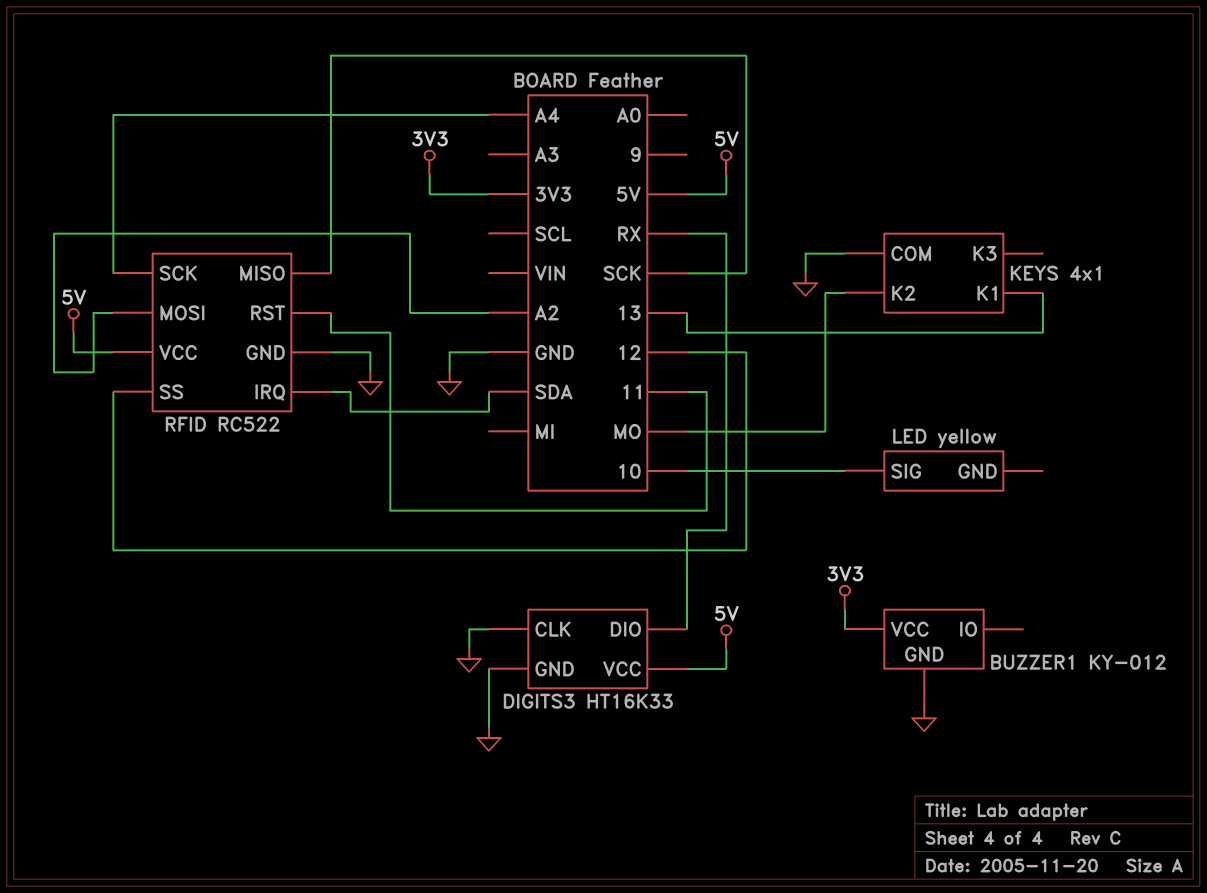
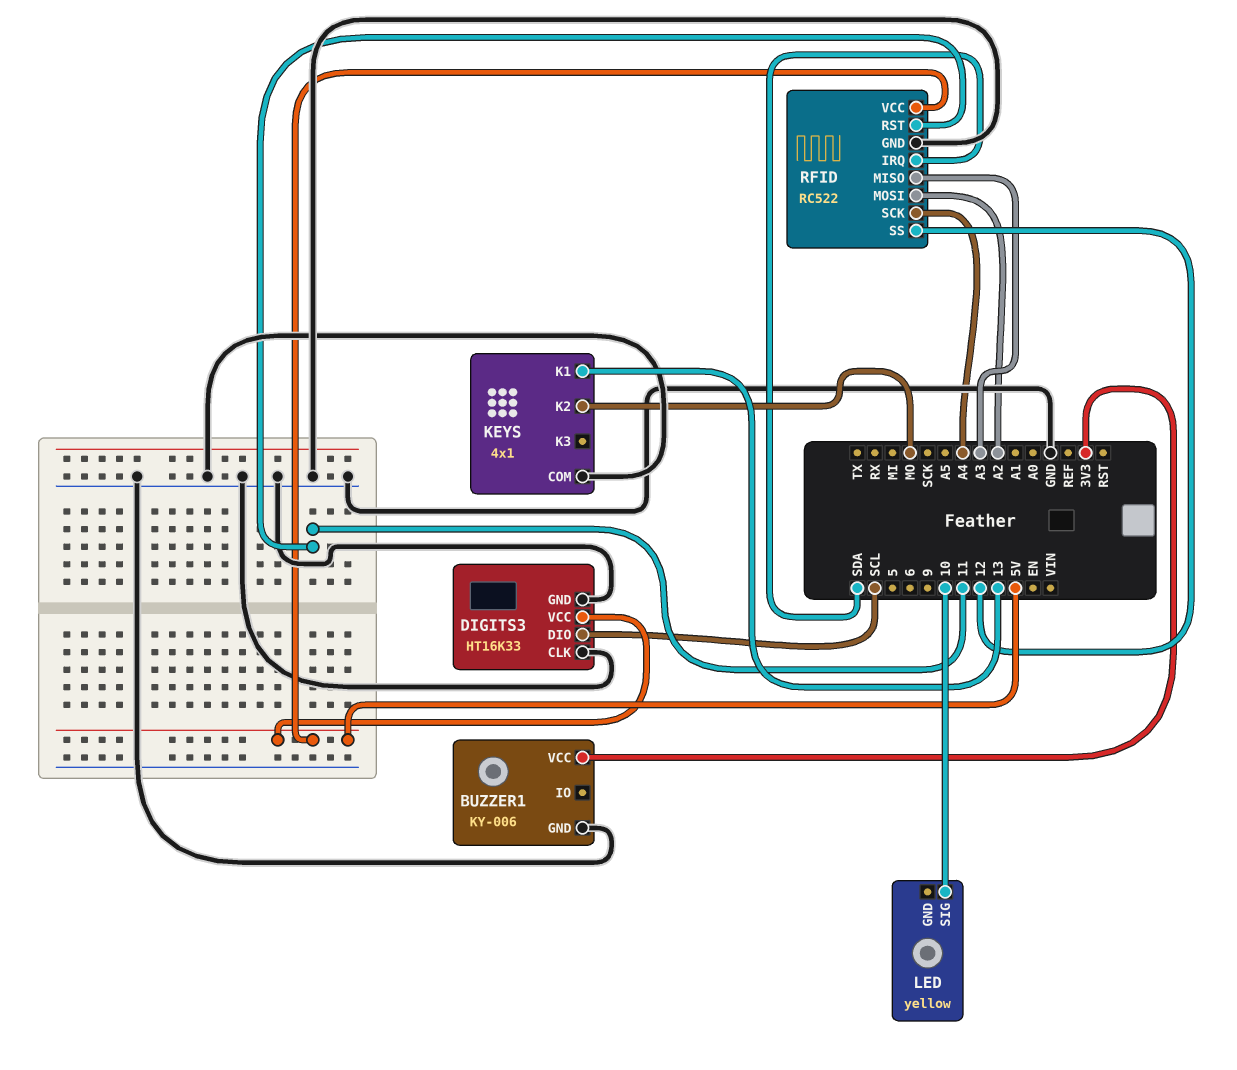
BUZZER1: KY-012 -> KY-006
DIGITS3 pin DIO: RX -> SCL
RFID pin MISO: SCK -> A3

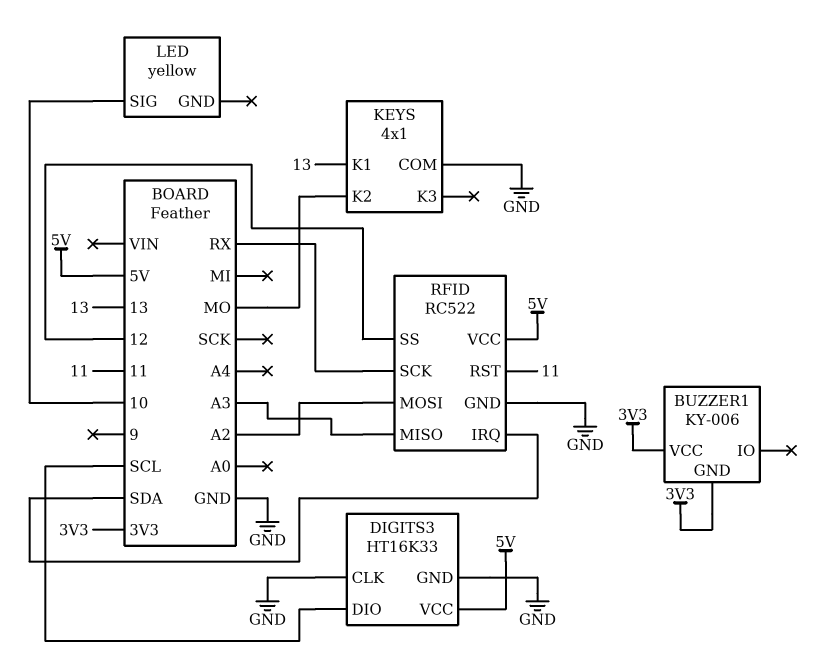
BUZZER1 pin GND: GND -> 3V3
RFID pin SCK: A4 -> RX

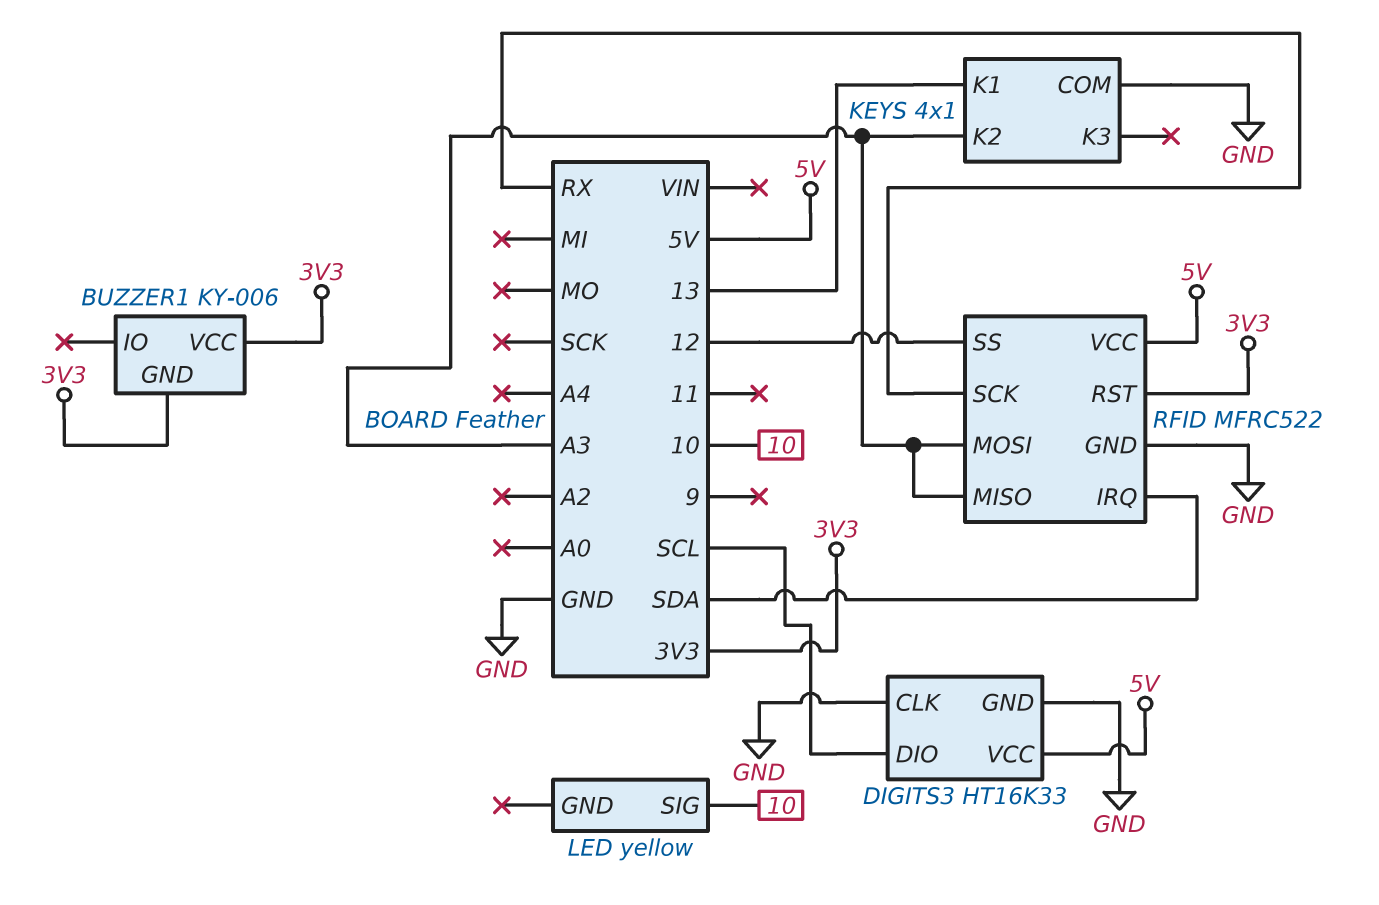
KEYS pin K2: MO -> A3
RFID: RC522 -> MFRC522
RFID pin MOSI: A2 -> A3
RFID pin RST: 11 -> 3V3

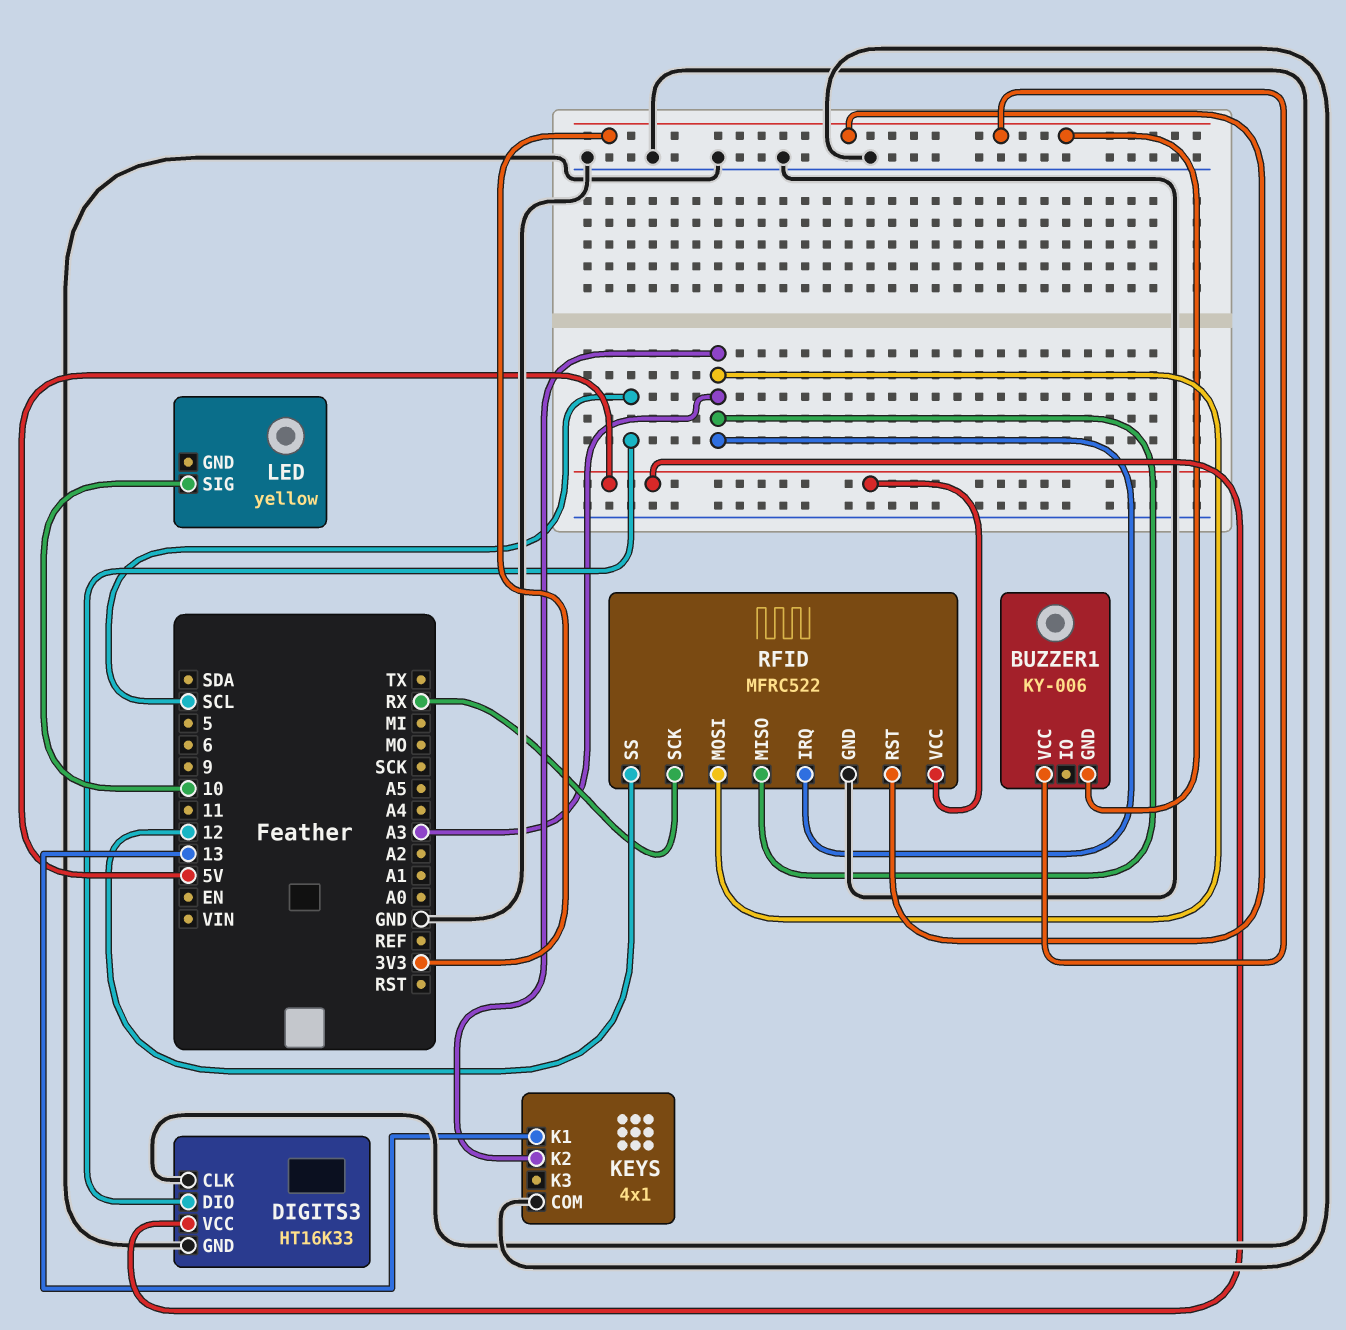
RFID pin IRQ: SDA -> A3

